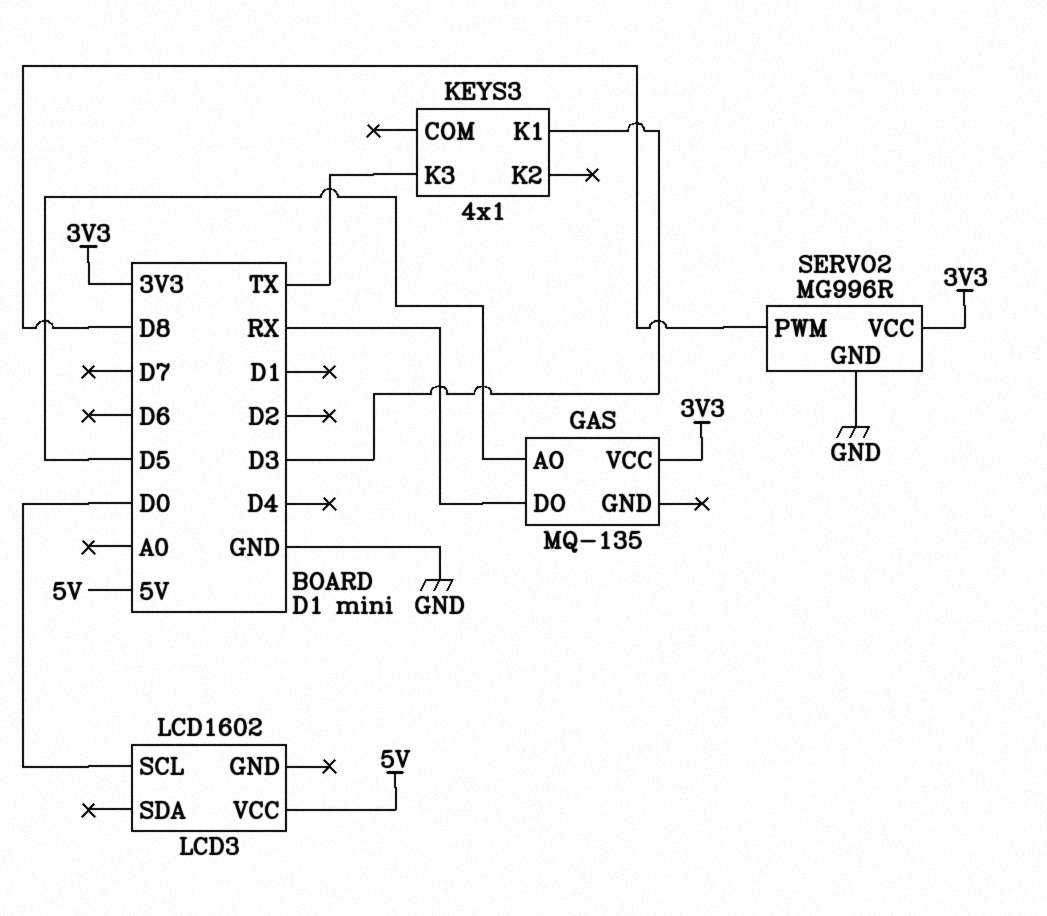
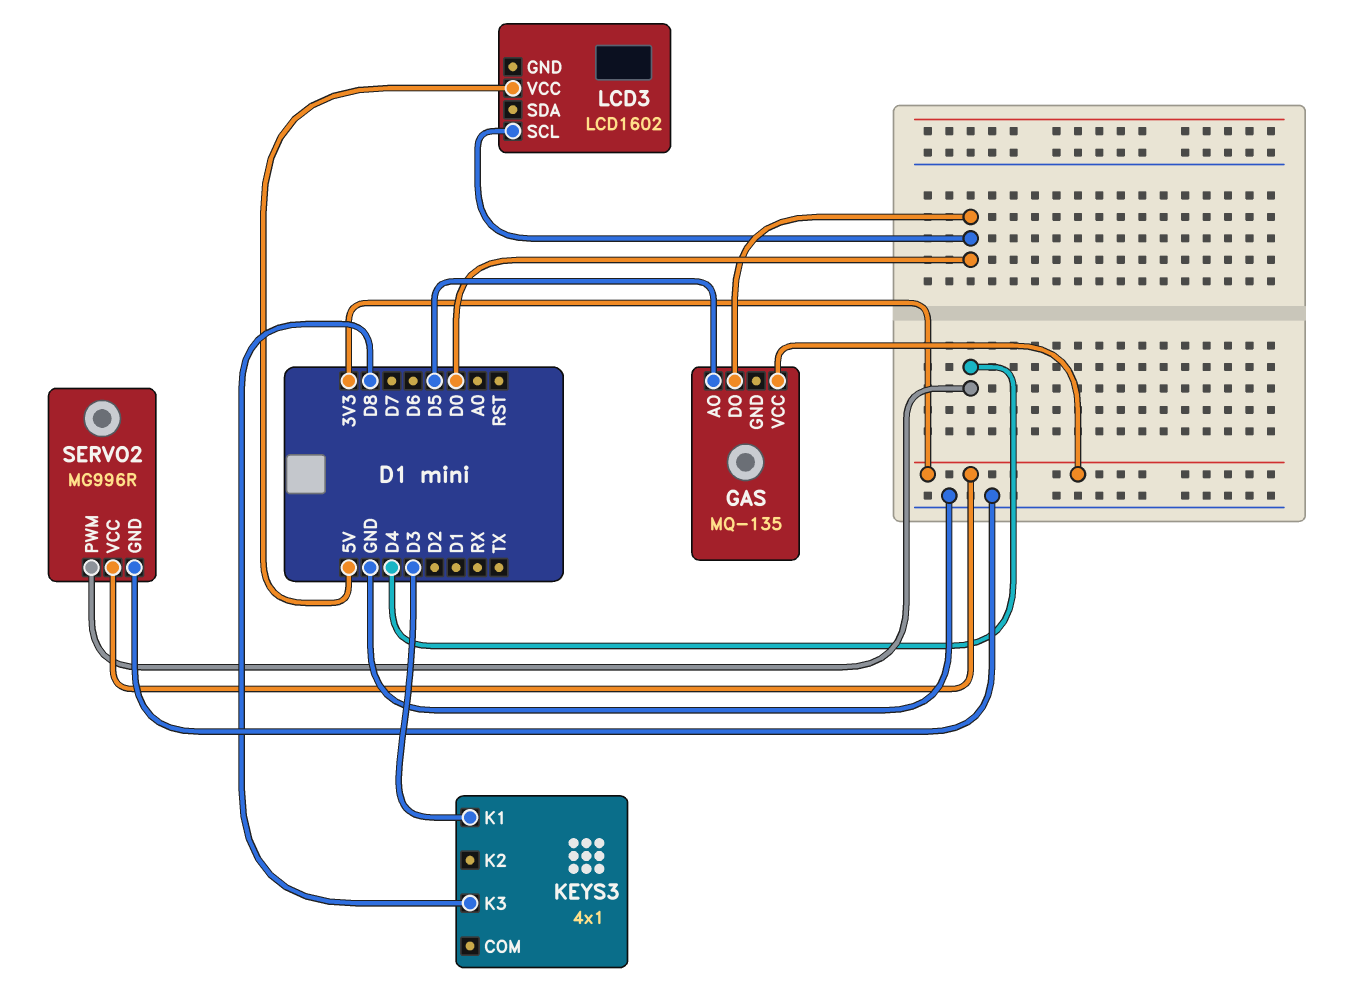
GAS pin DO: RX -> D0
KEYS3 pin K3: TX -> D8
SERVO2 pin PWM: D8 -> D4

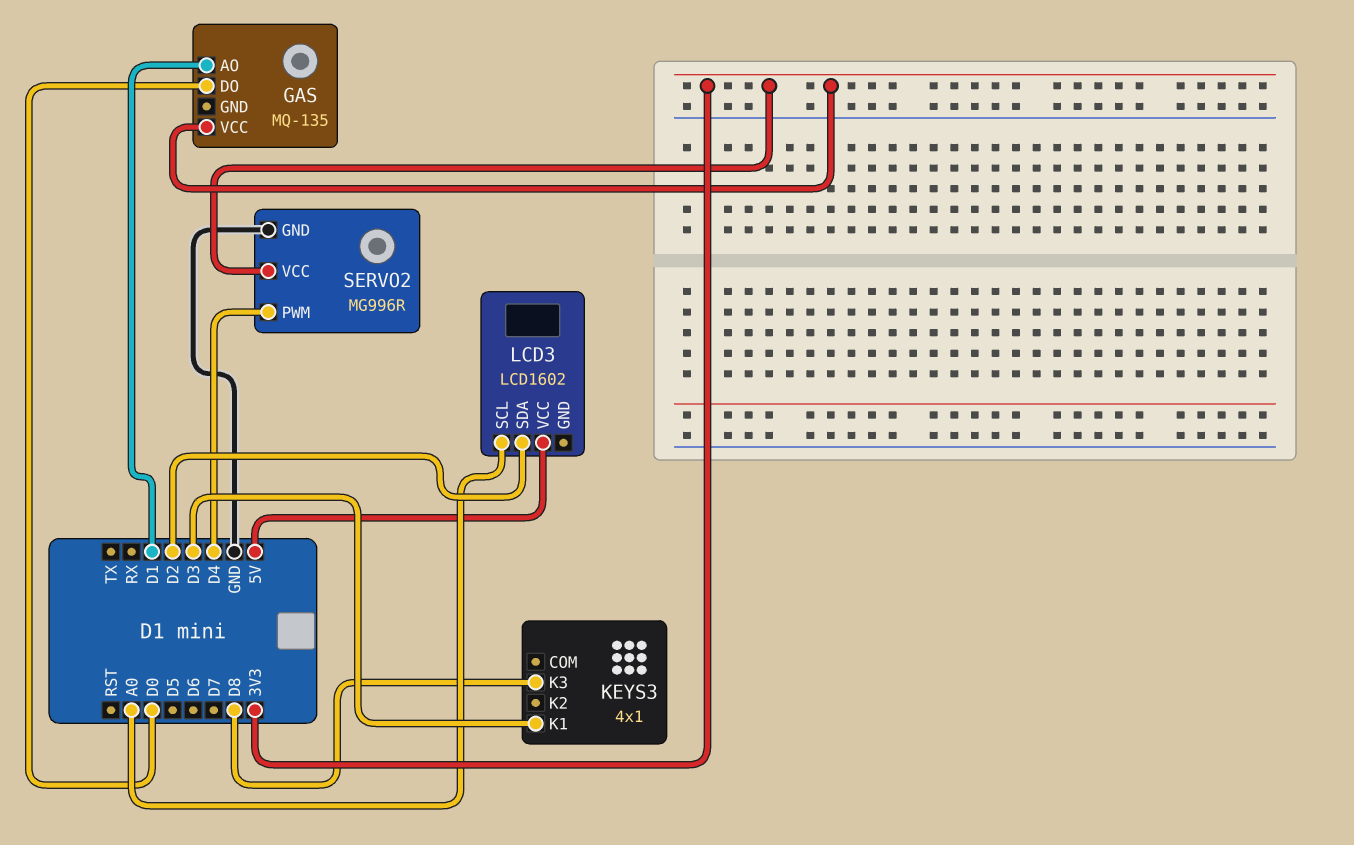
GAS pin AO: D5 -> D1
LCD3 pin SCL: D0 -> A0
LCD3 pin SDA: none -> D2

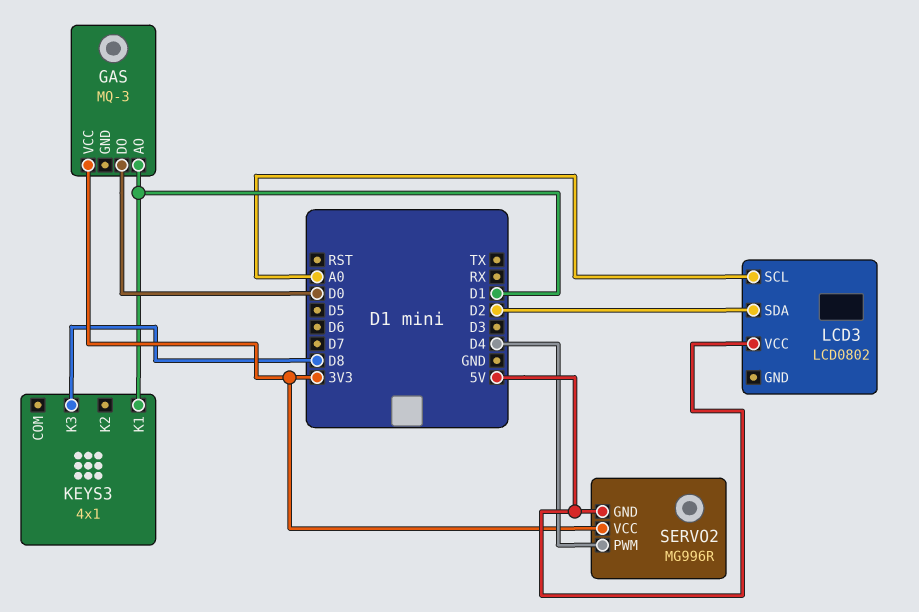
GAS: MQ-135 -> MQ-3
KEYS3 pin K1: D3 -> D1
LCD3: LCD1602 -> LCD0802
SERVO2 pin GND: GND -> 5V

